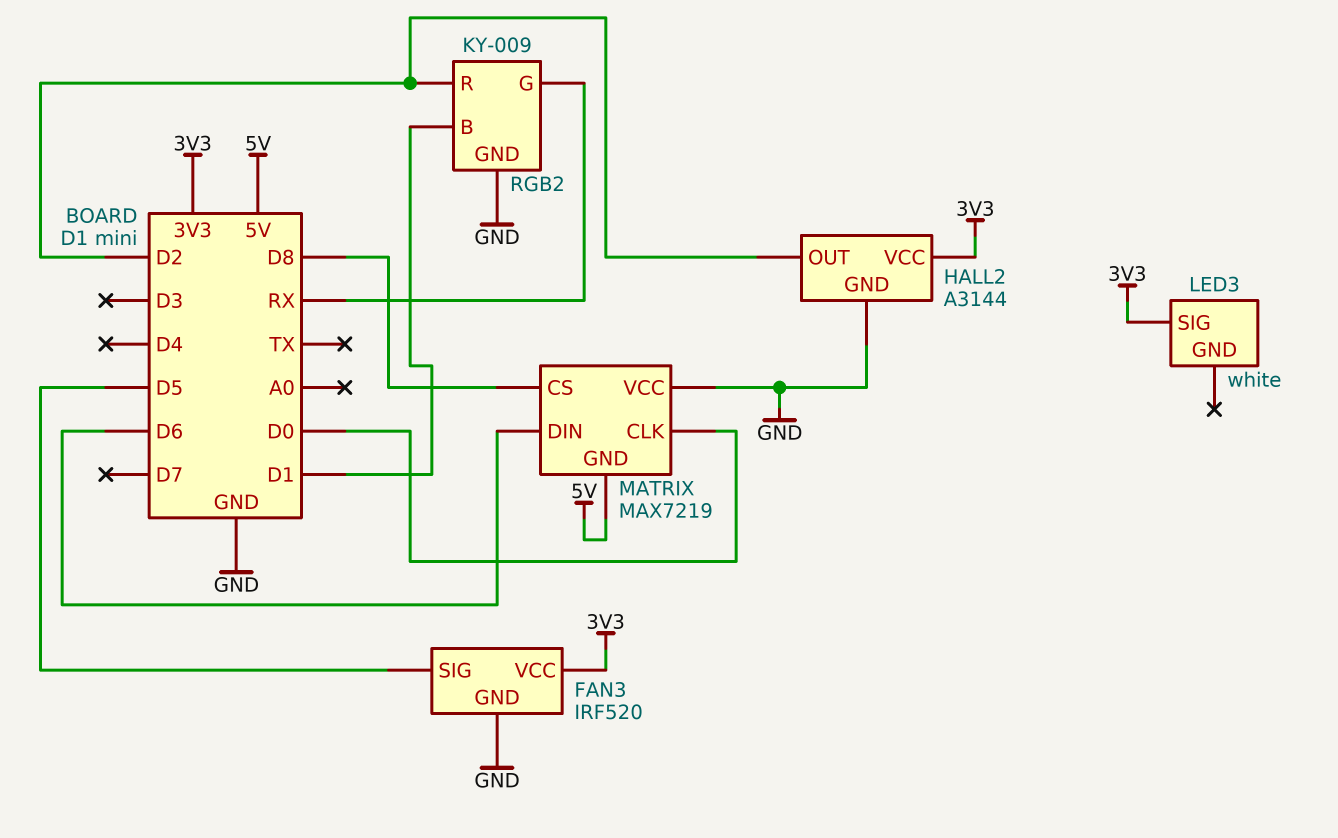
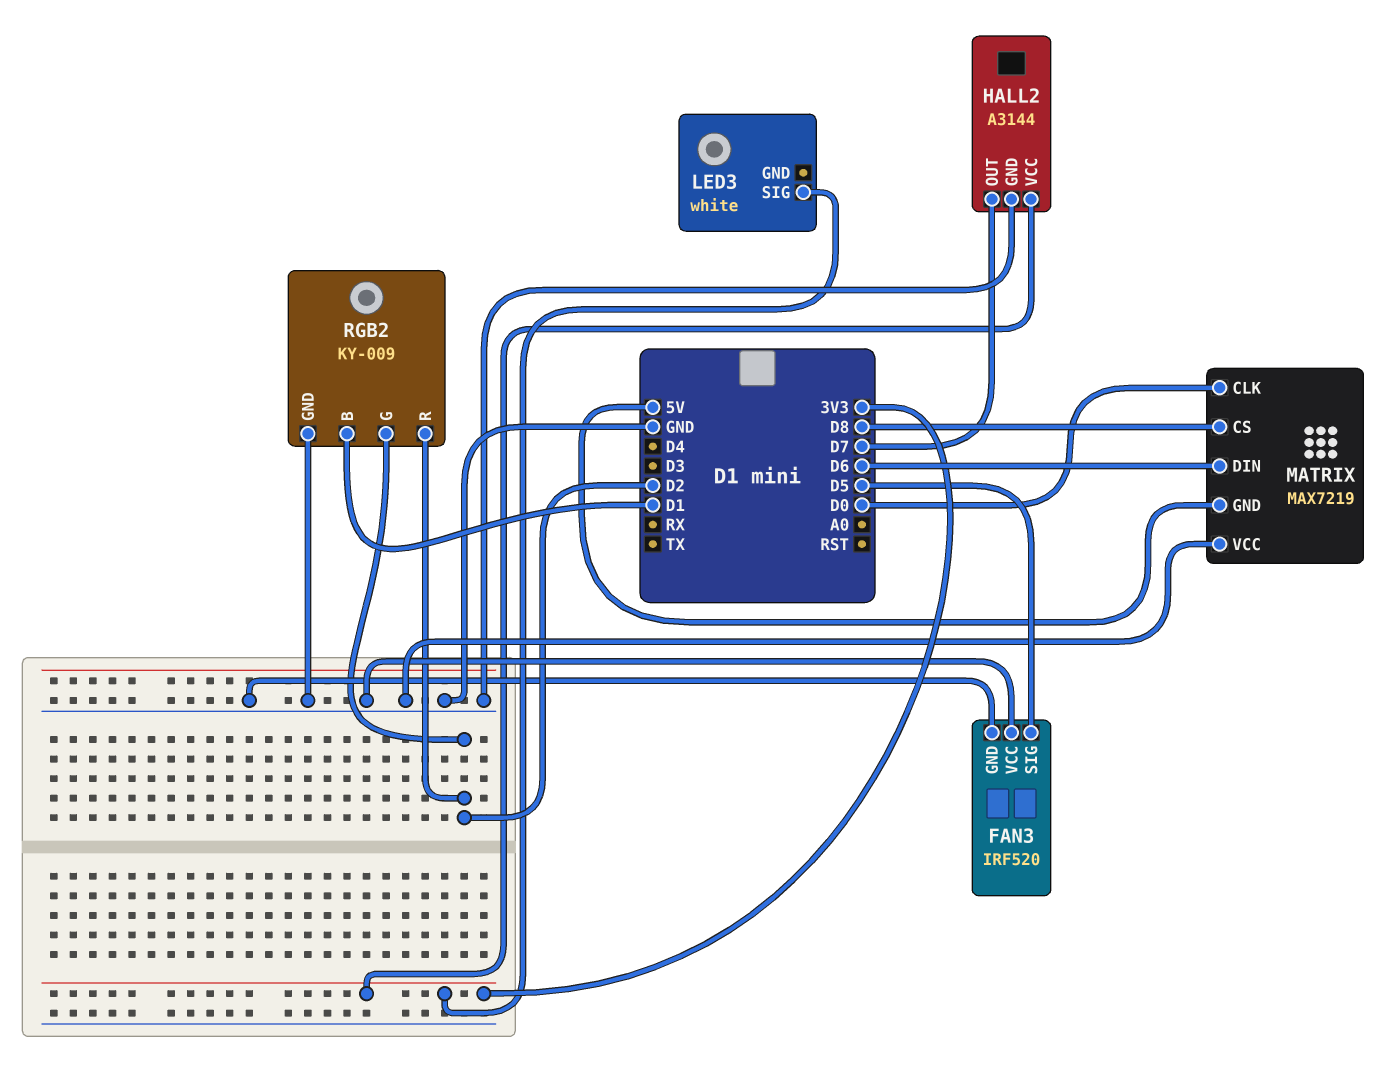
FAN3 pin VCC: 3V3 -> GND
HALL2 pin OUT: D2 -> D7
RGB2 pin G: RX -> D2

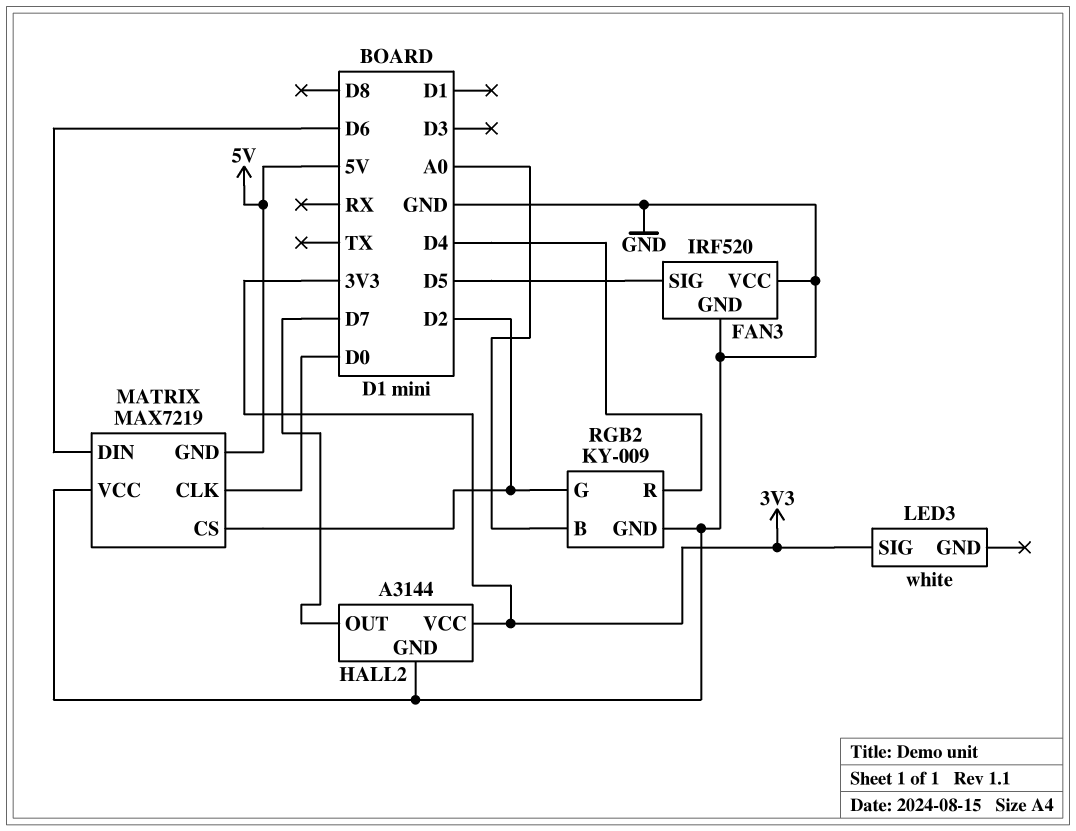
MATRIX pin CS: D8 -> D2
RGB2 pin B: D1 -> A0
RGB2 pin R: D2 -> D4

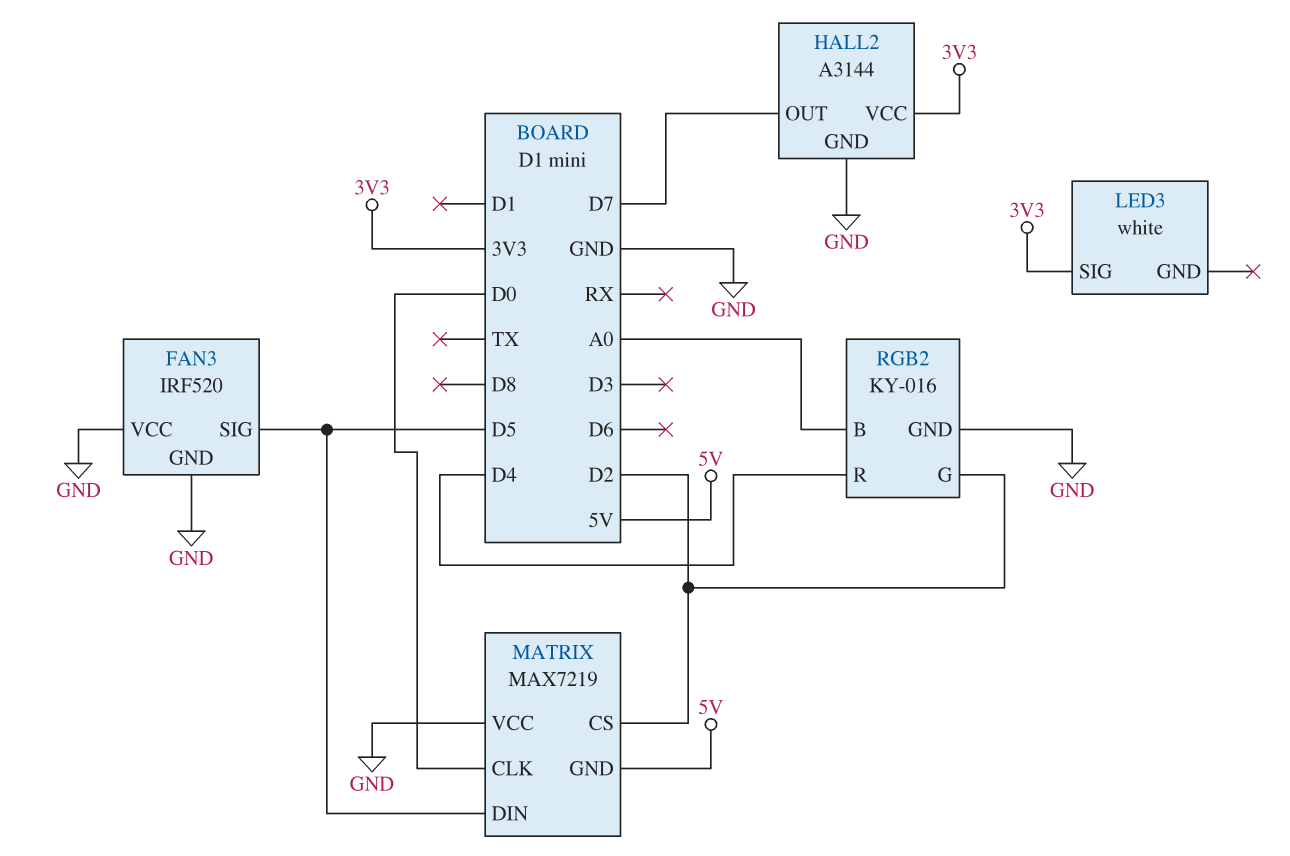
MATRIX pin DIN: D6 -> D5
RGB2: KY-009 -> KY-016

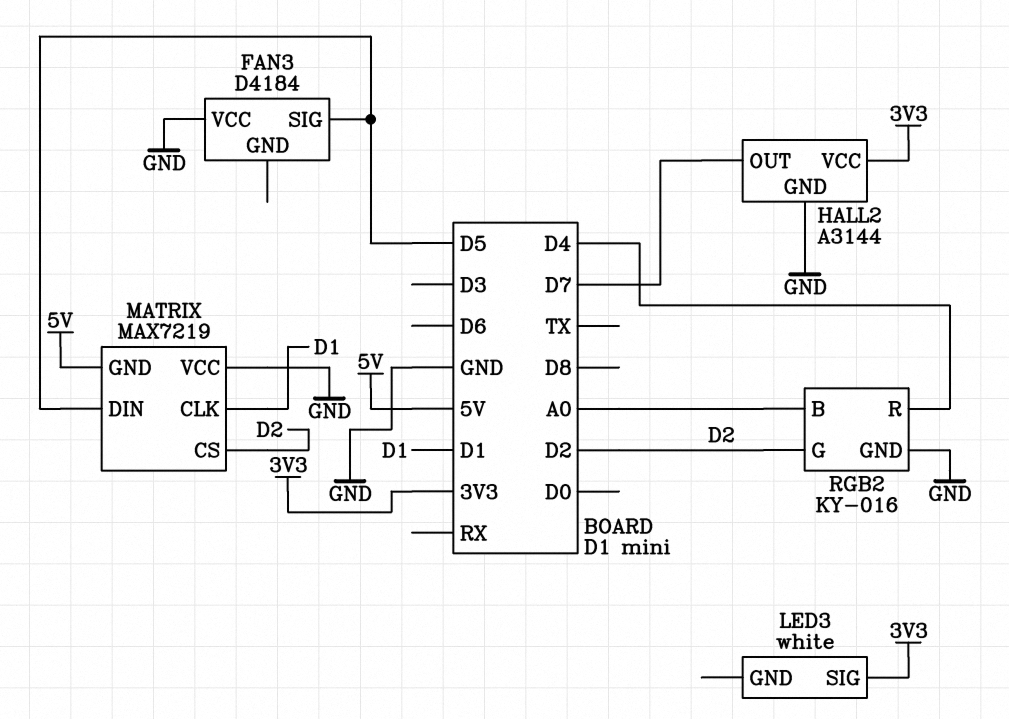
FAN3: IRF520 -> D4184
FAN3 pin GND: GND -> none
MATRIX pin CLK: D0 -> D1

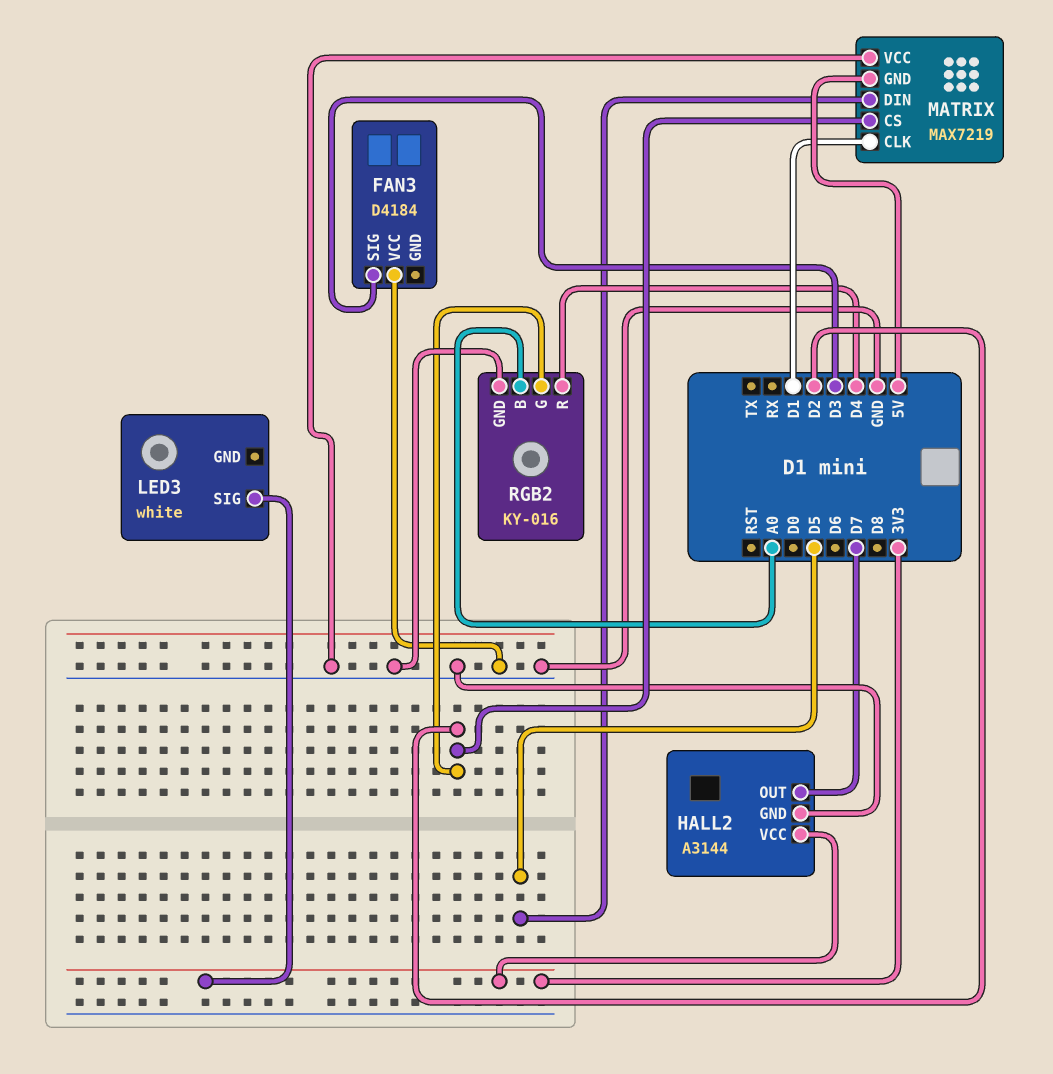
FAN3 pin SIG: D5 -> D3

